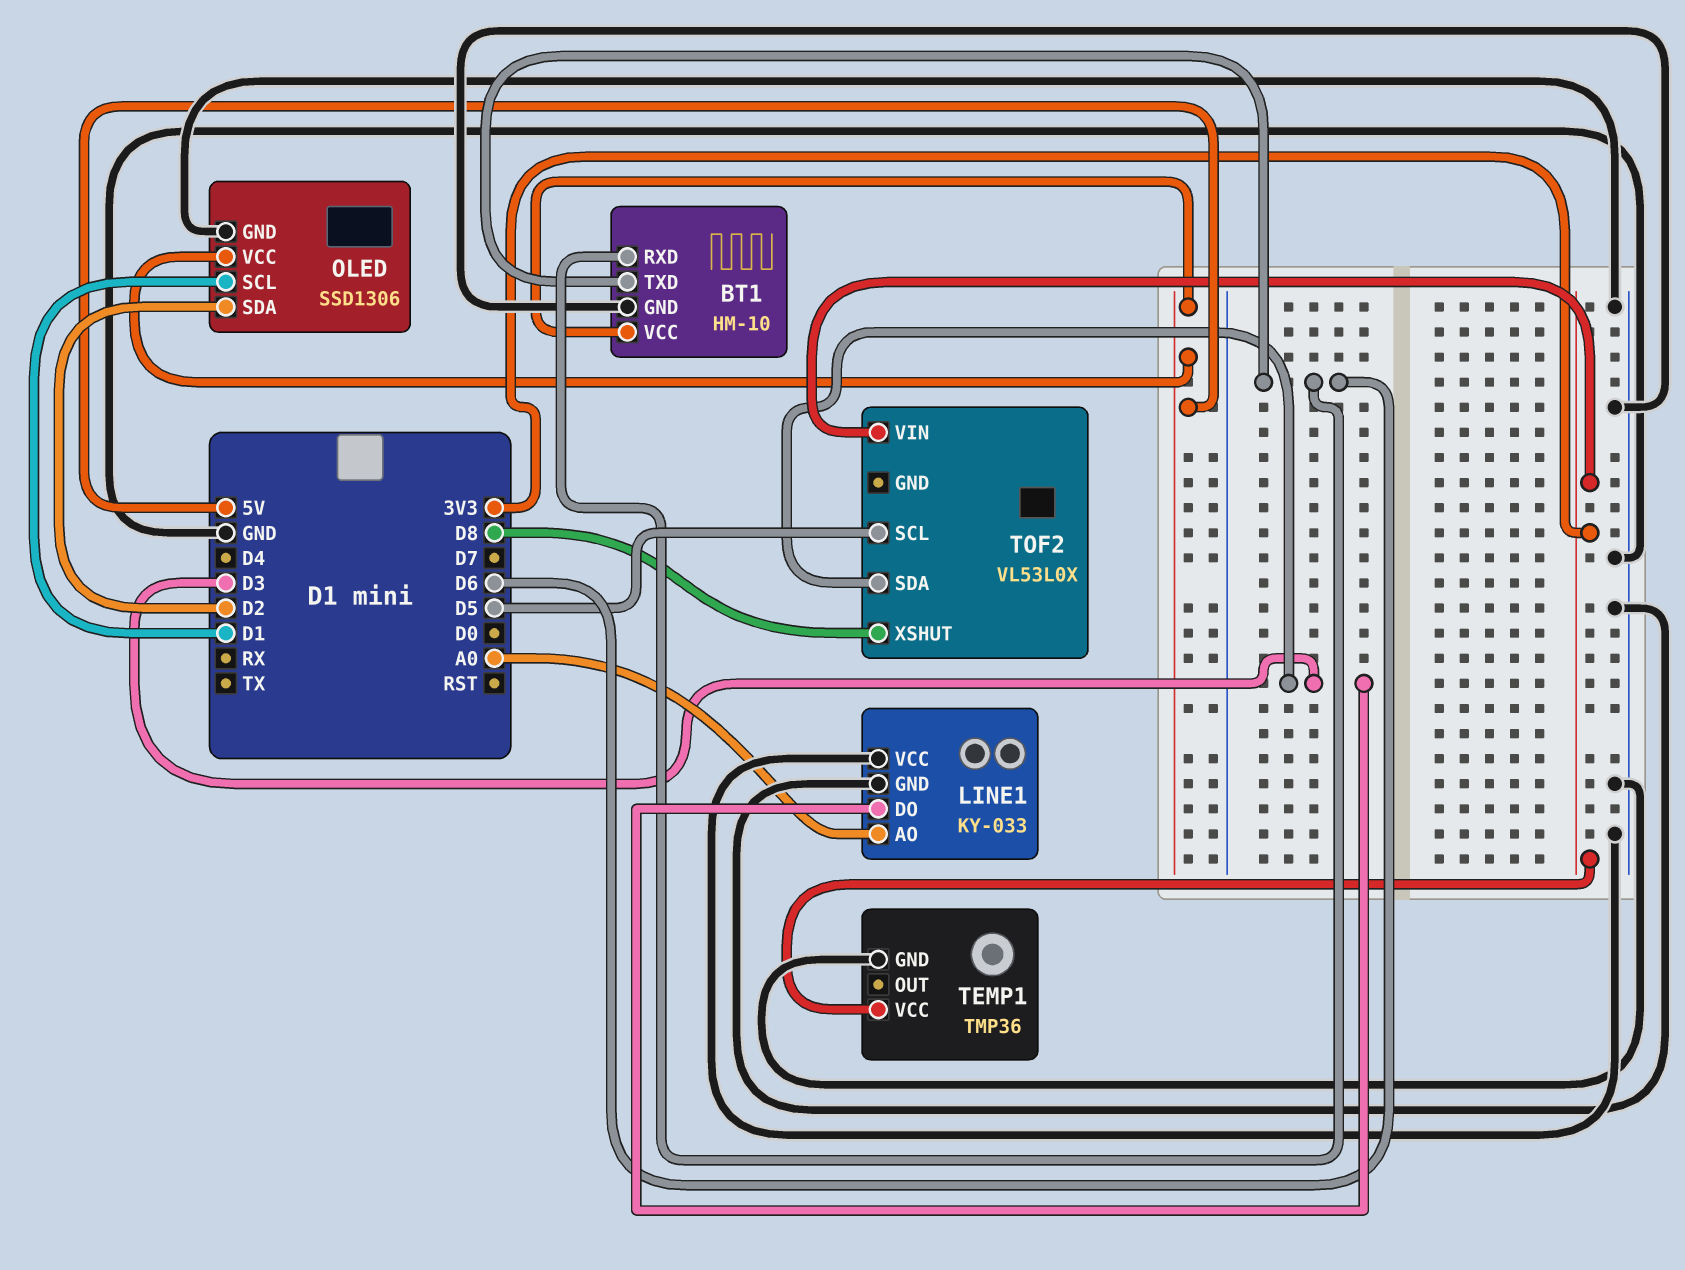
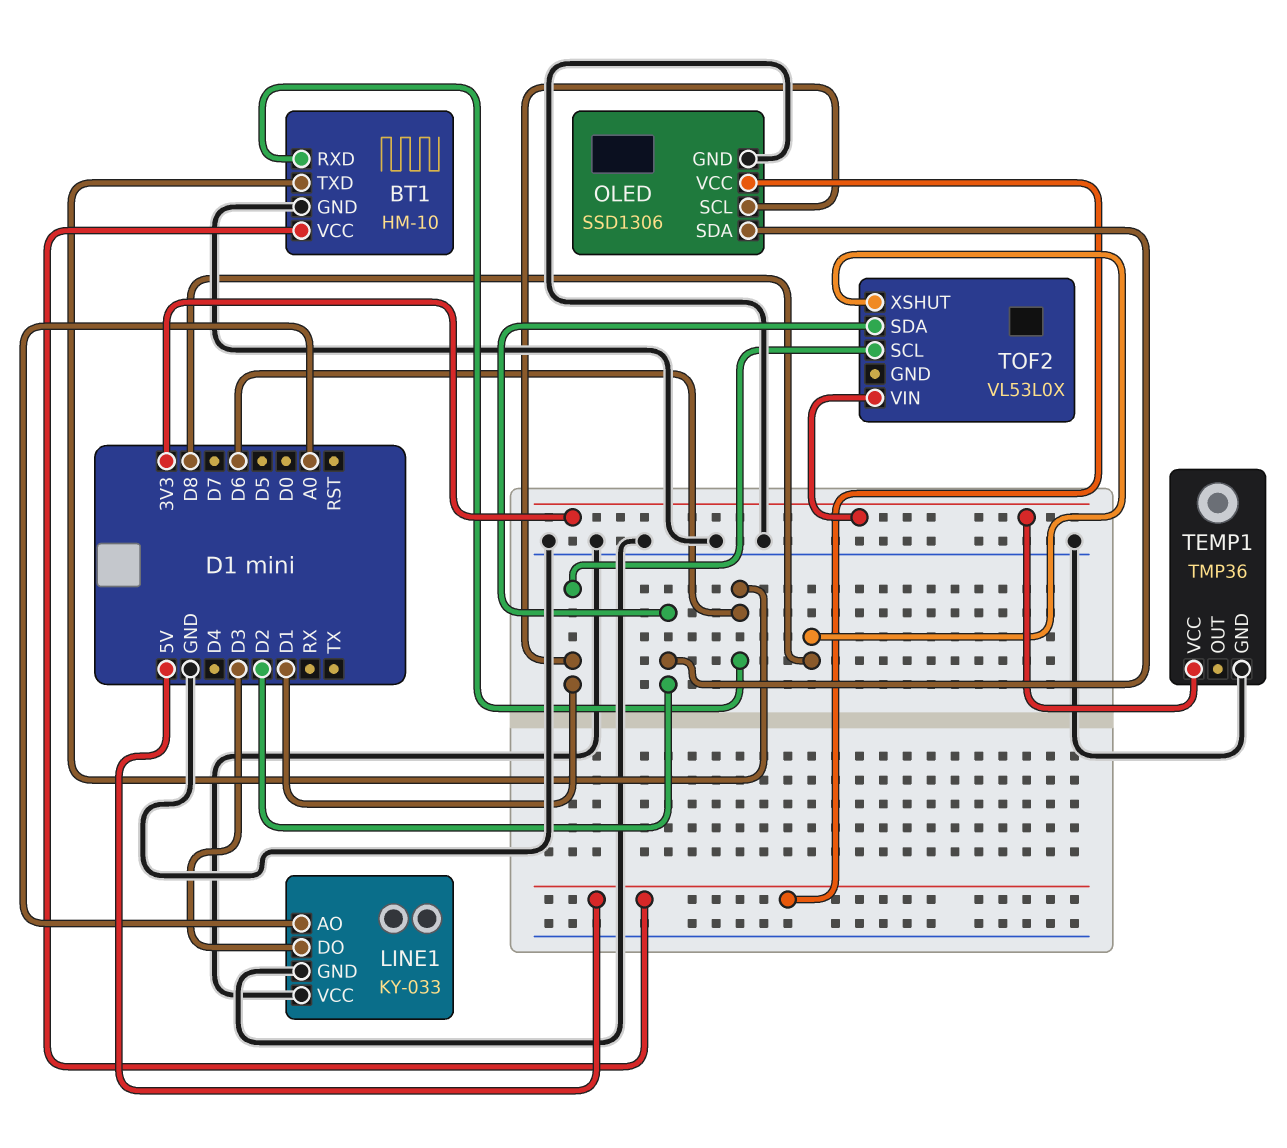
TOF2 pin SCL: D5 -> D1
TOF2 pin SDA: D3 -> D2

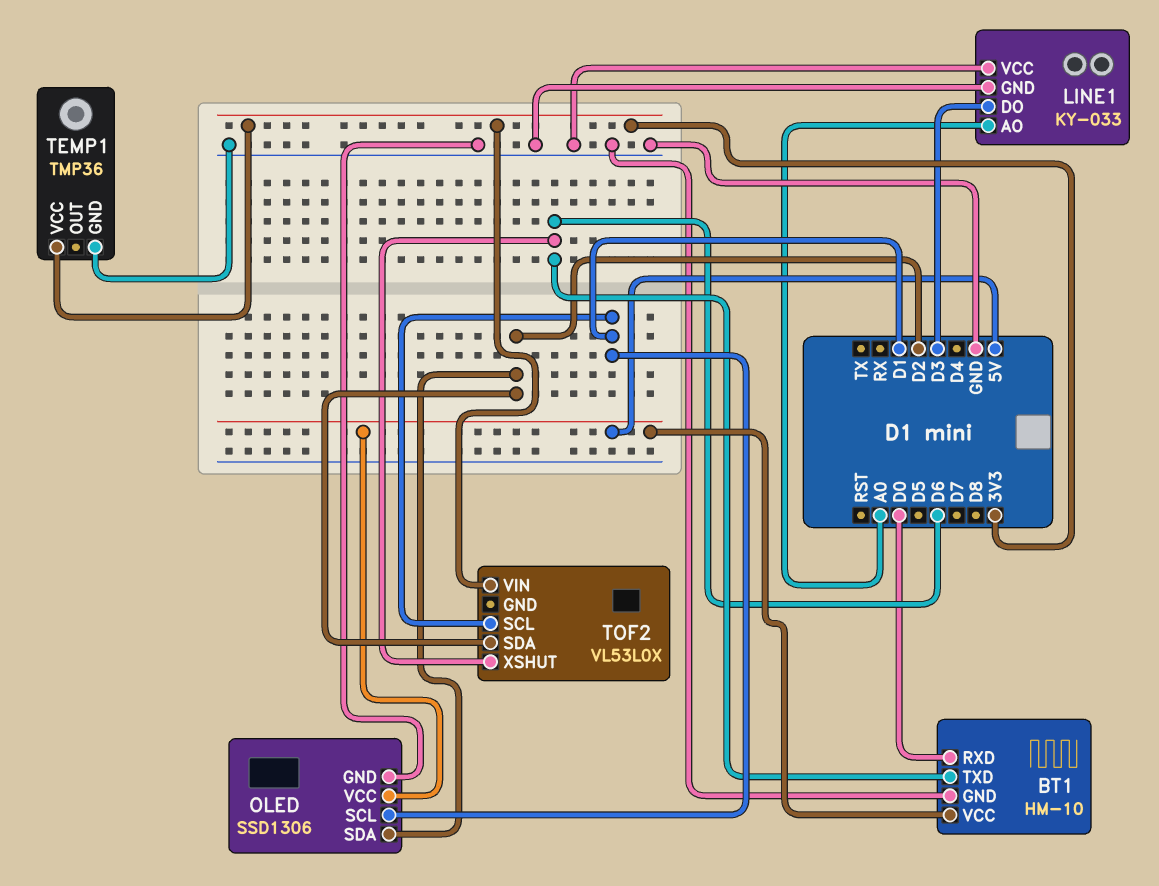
BT1 pin RXD: D6 -> D0
TOF2 pin XSHUT: D8 -> D6

